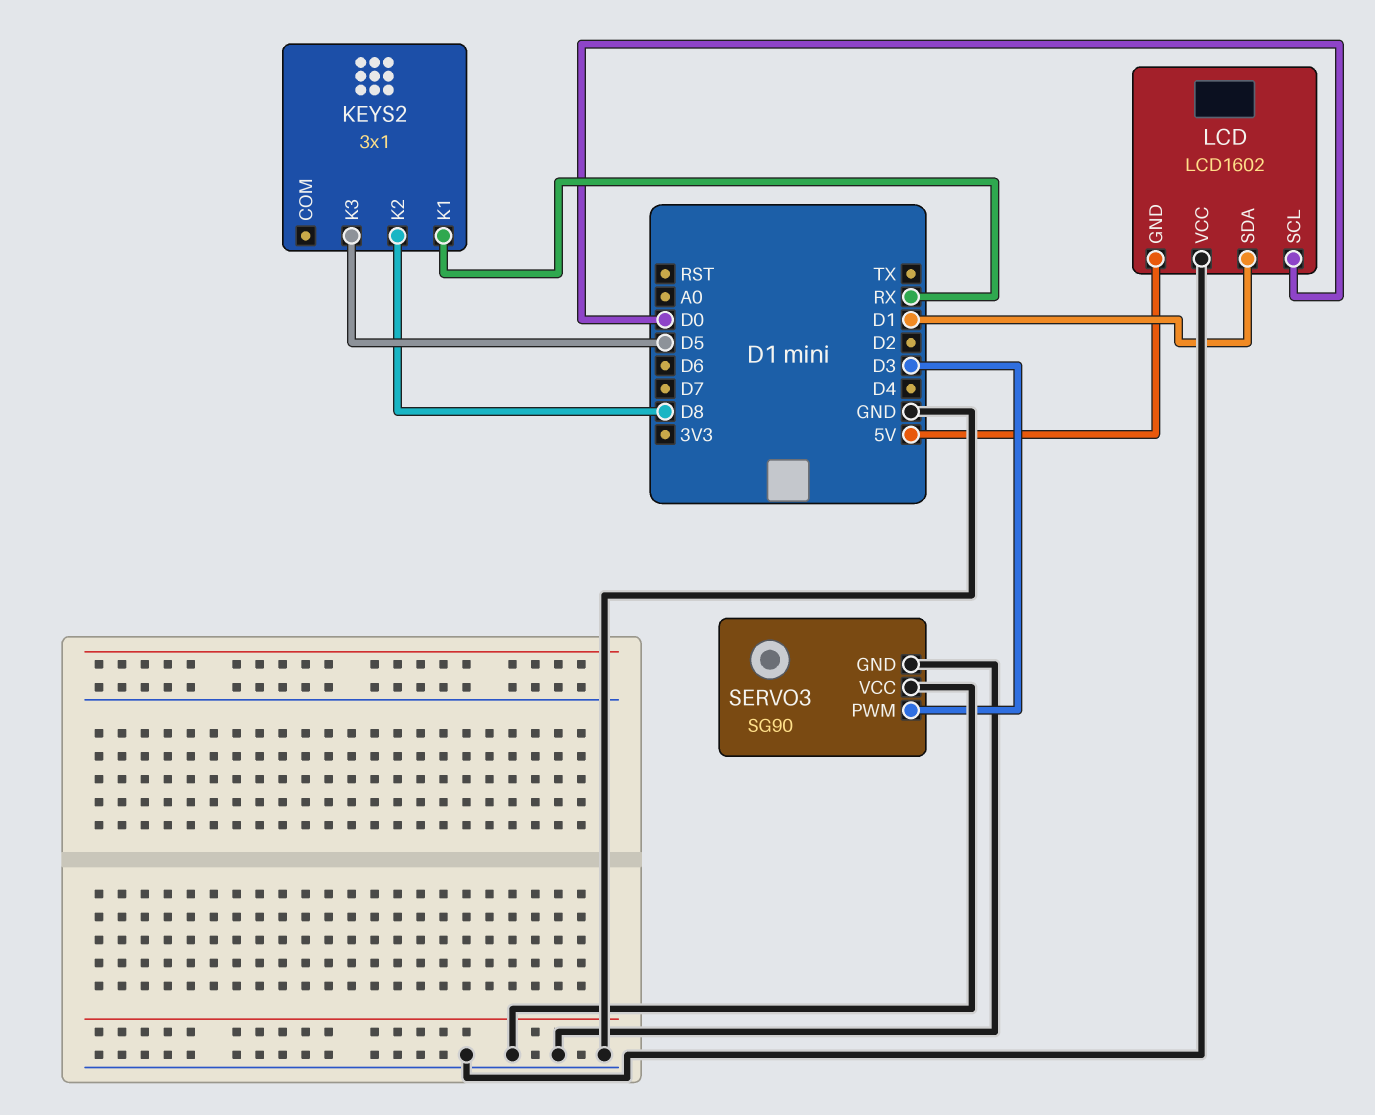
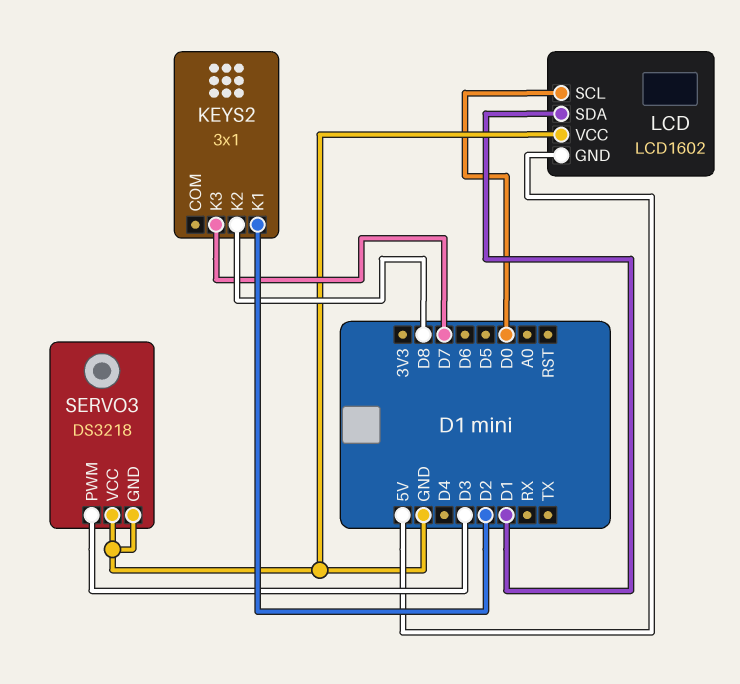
KEYS2 pin K1: RX -> D2
KEYS2 pin K3: D5 -> D7
SERVO3: SG90 -> DS3218

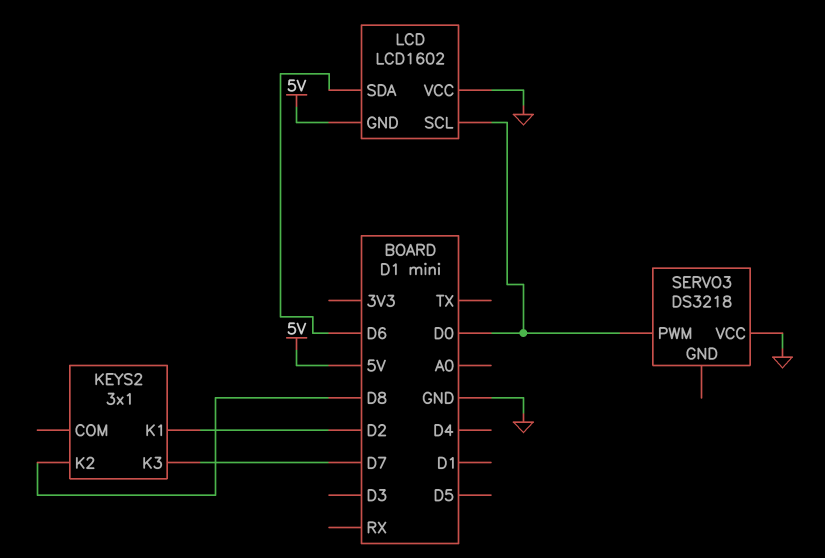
LCD pin SDA: D1 -> D6
SERVO3 pin GND: GND -> none
SERVO3 pin PWM: D3 -> D0

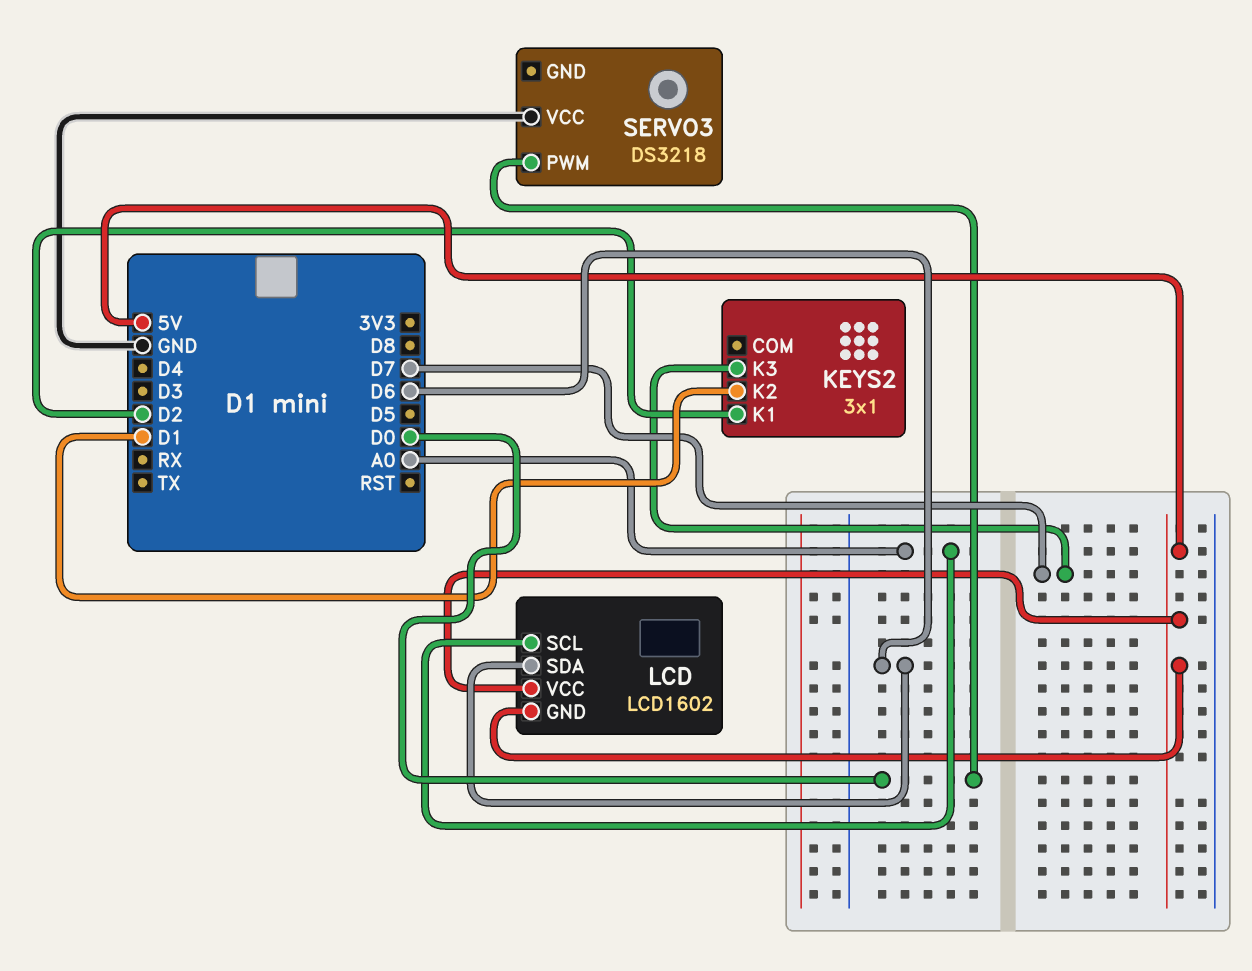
KEYS2 pin K2: D8 -> D1
LCD pin SCL: D0 -> A0
LCD pin VCC: GND -> 5V

